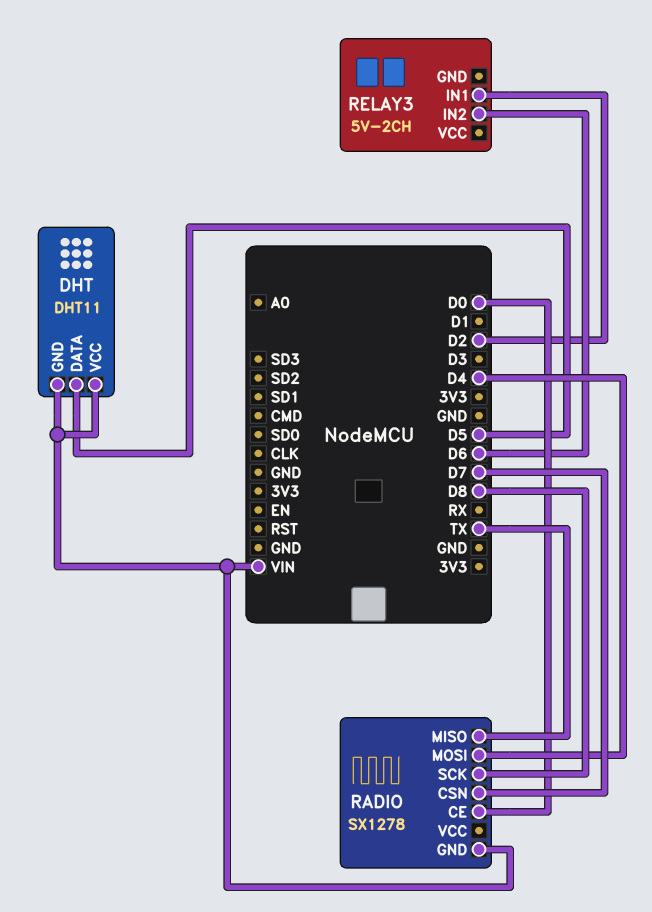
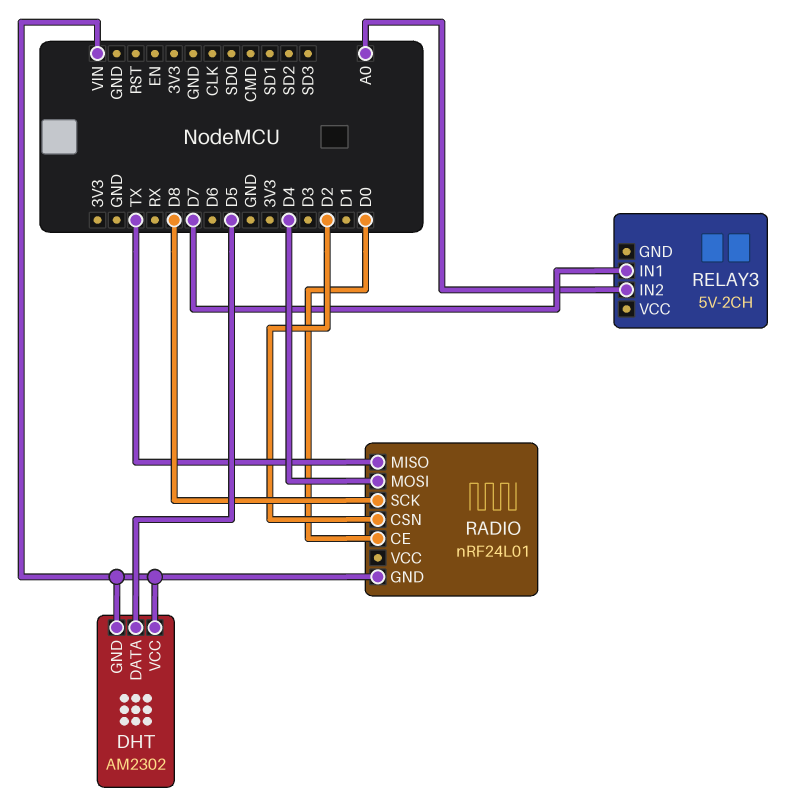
DHT: DHT11 -> AM2302
RADIO: SX1278 -> nRF24L01
RADIO pin CSN: D7 -> D2
RELAY3 pin IN1: D2 -> D7
RELAY3 pin IN2: D6 -> A0

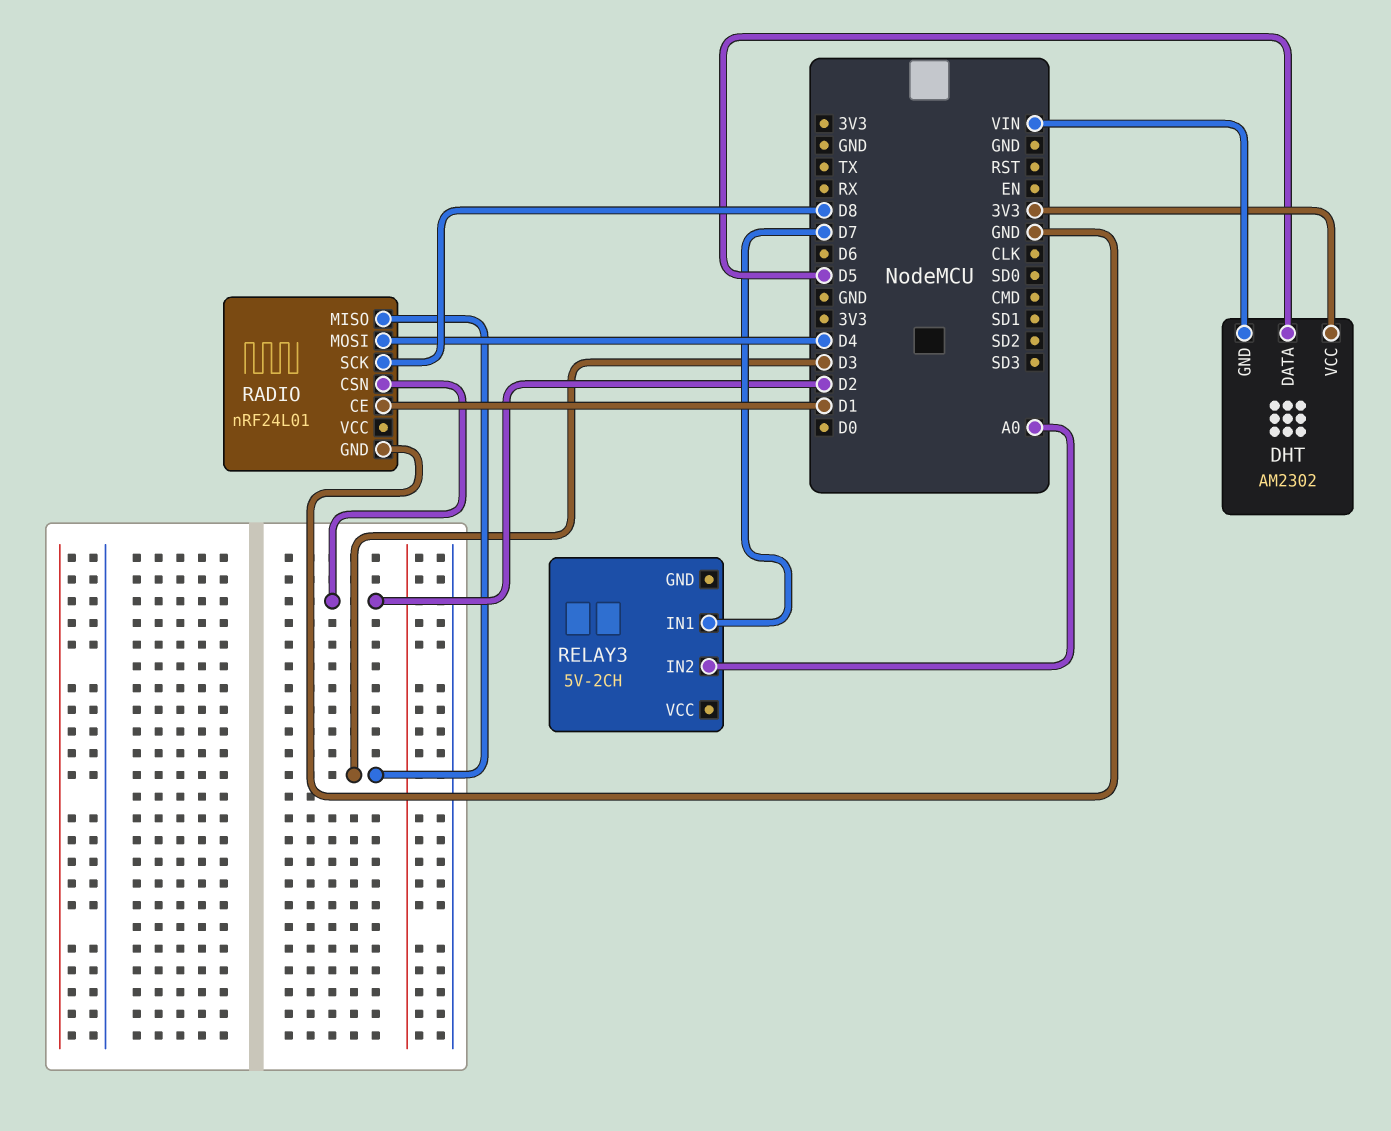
DHT pin VCC: VIN -> 3V3
RADIO pin CE: D0 -> D1
RADIO pin GND: VIN -> GND
RADIO pin MISO: TX -> D3

